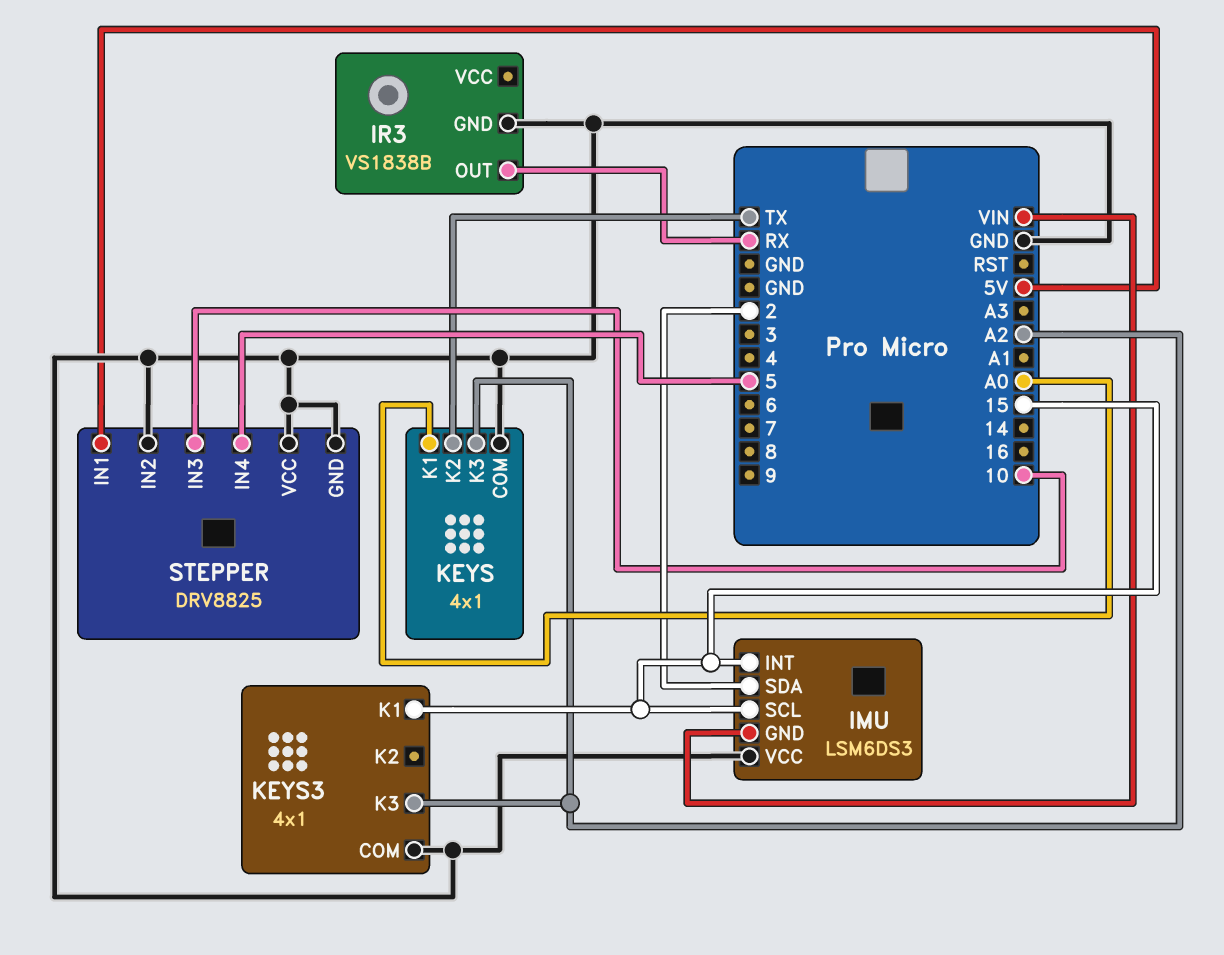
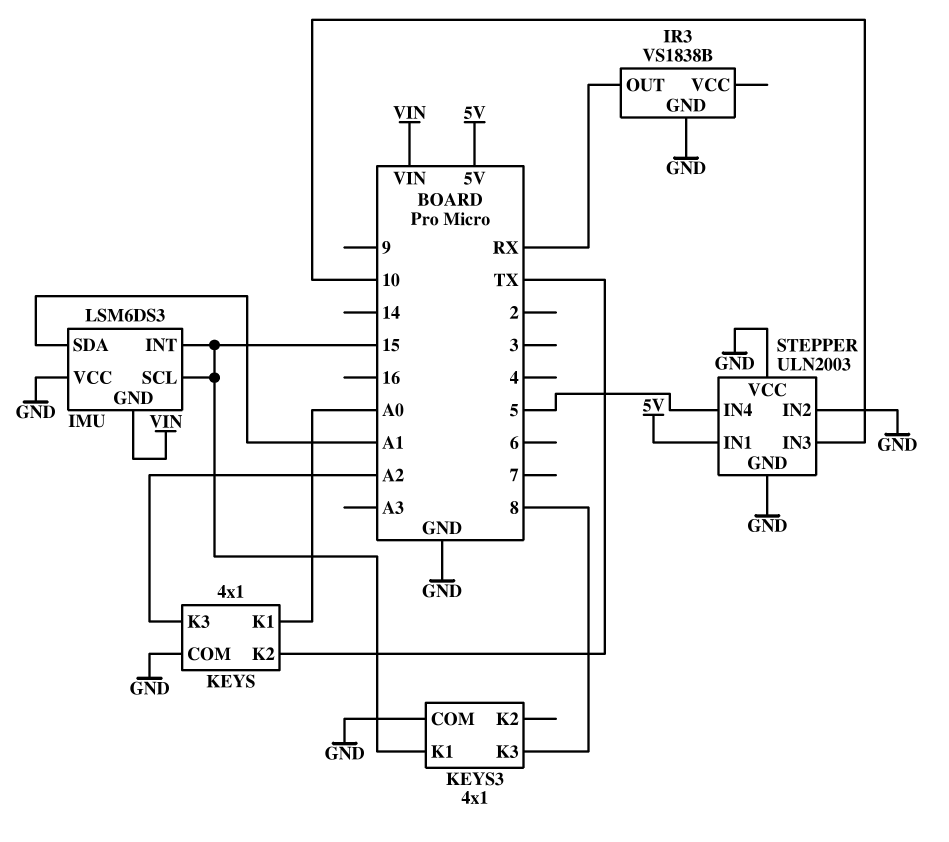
IMU pin SDA: 2 -> A1
KEYS3 pin K3: A2 -> 8
STEPPER: DRV8825 -> ULN2003

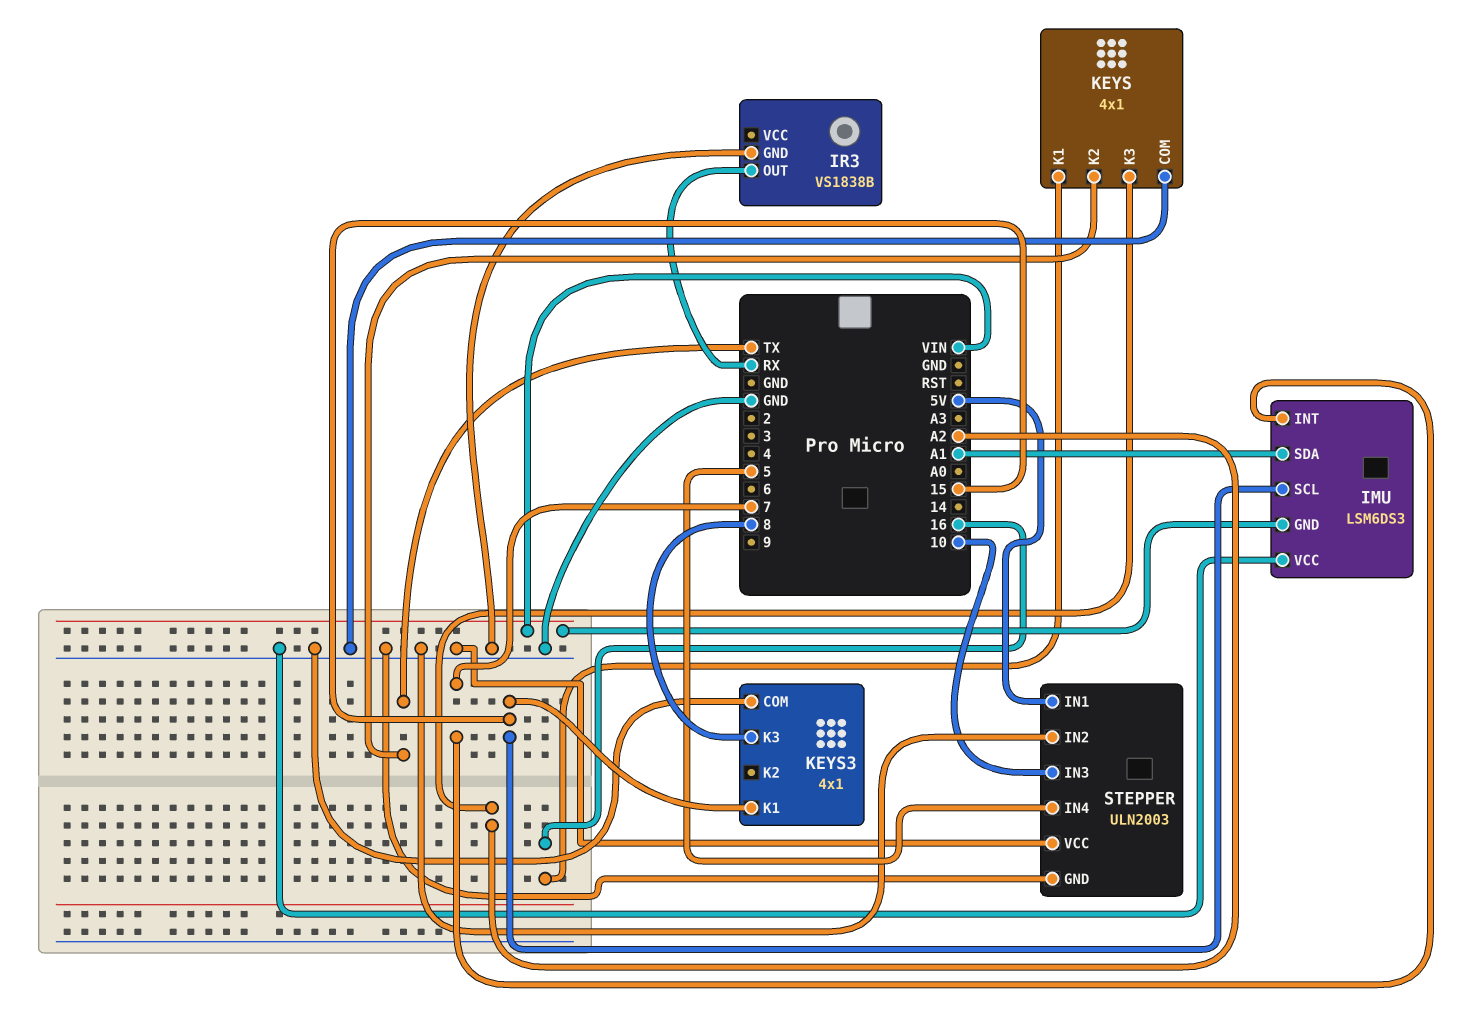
IMU pin INT: 15 -> 7
KEYS pin K1: A0 -> 16

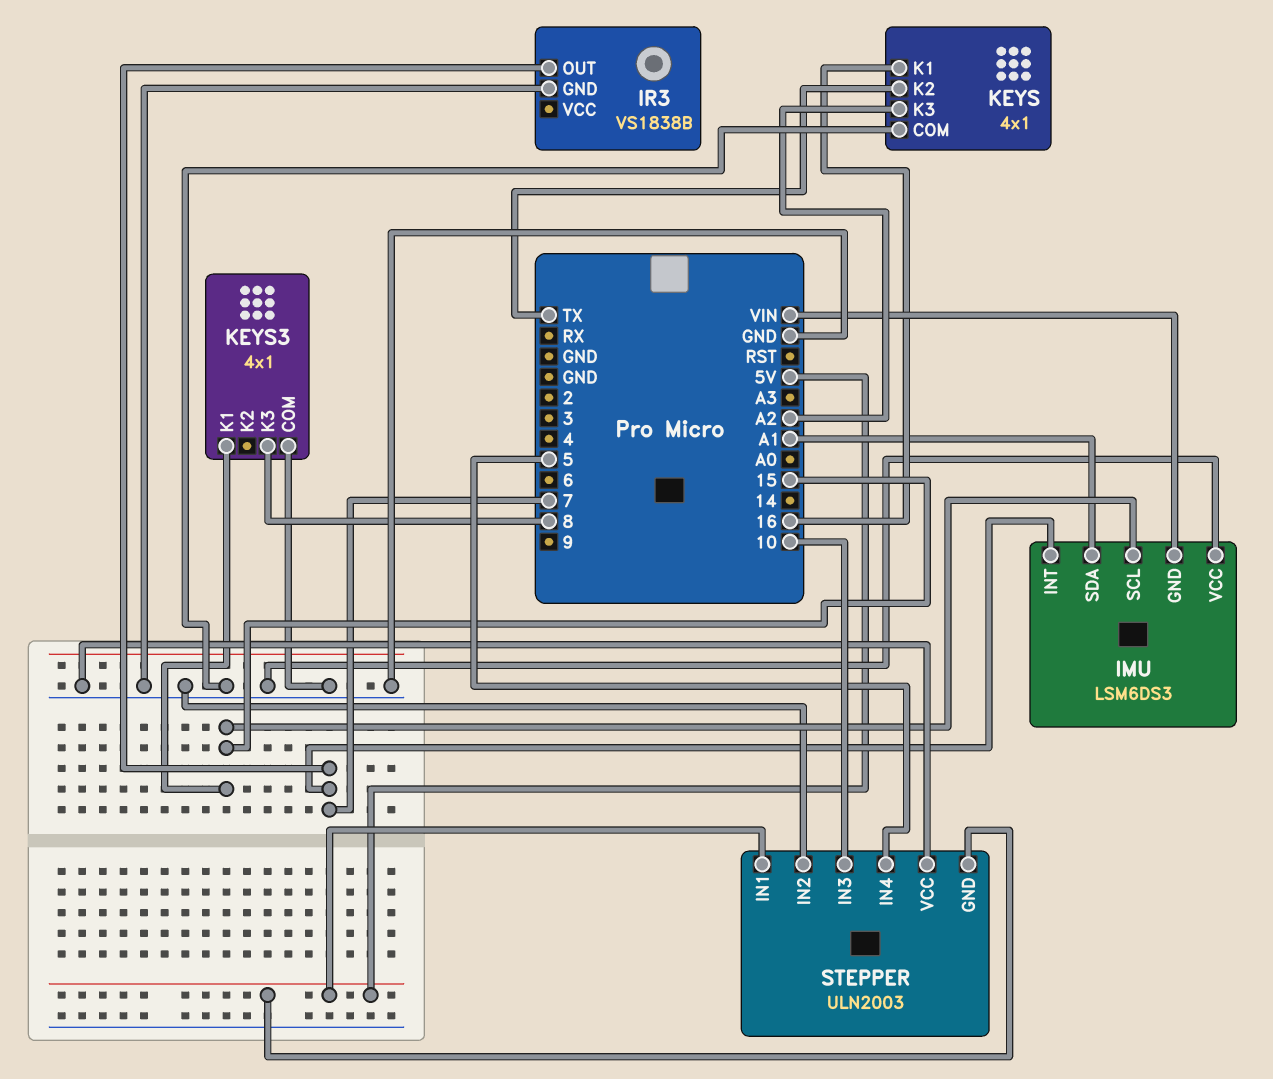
IR3 pin OUT: RX -> 7
STEPPER pin GND: GND -> 5V

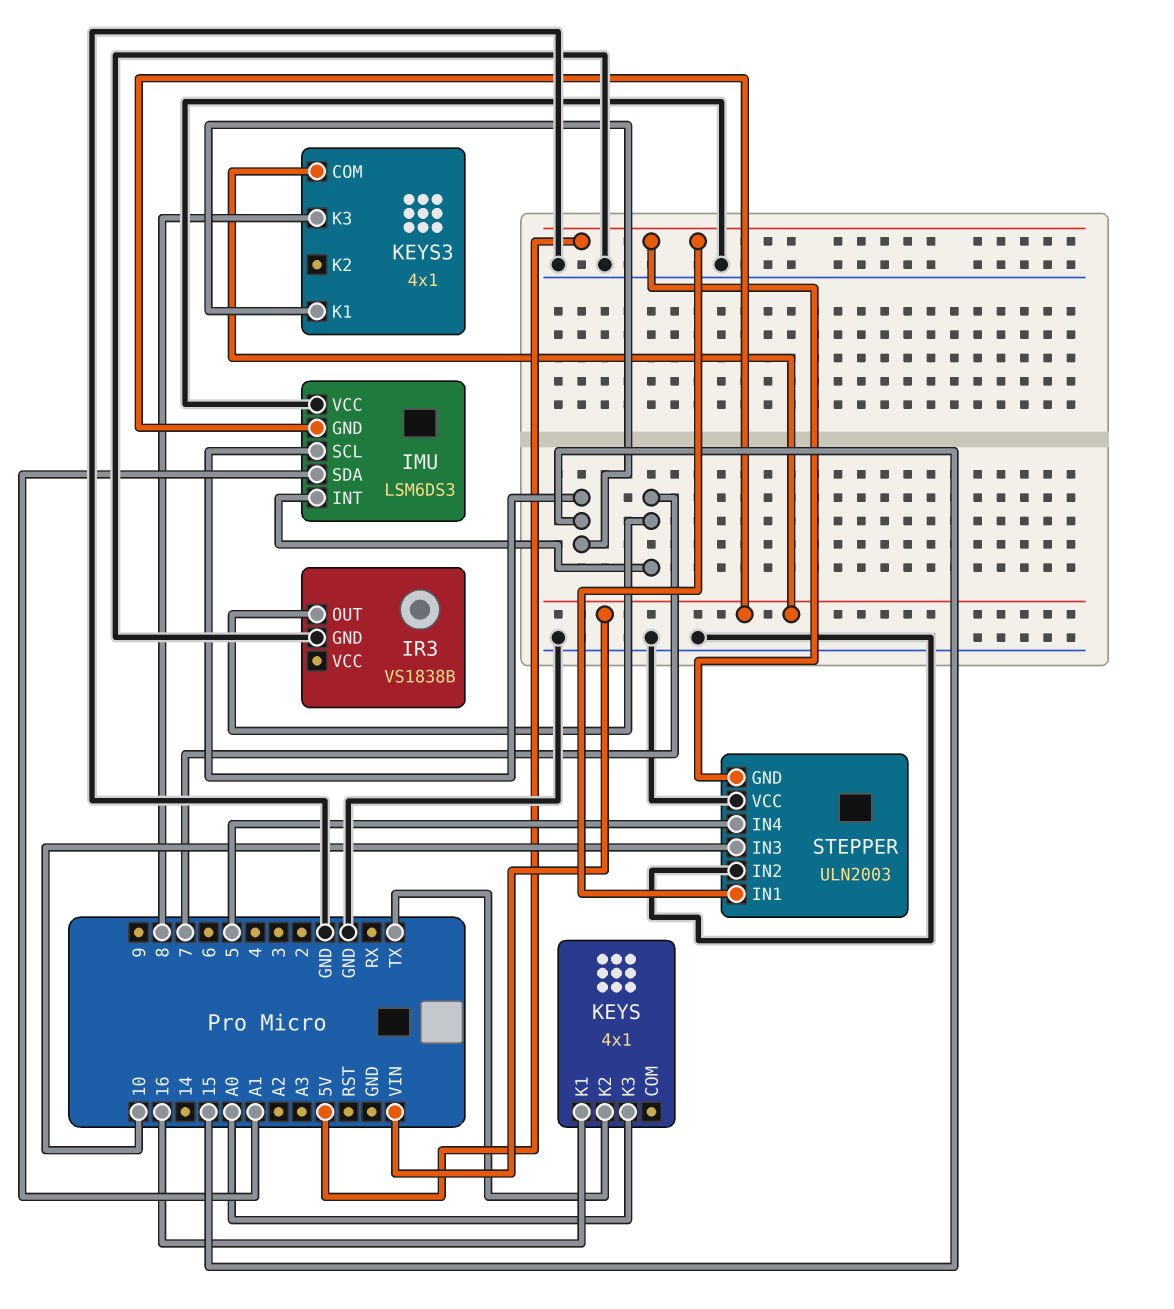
KEYS pin COM: GND -> none
KEYS pin K3: A2 -> A0
KEYS3 pin COM: GND -> VIN

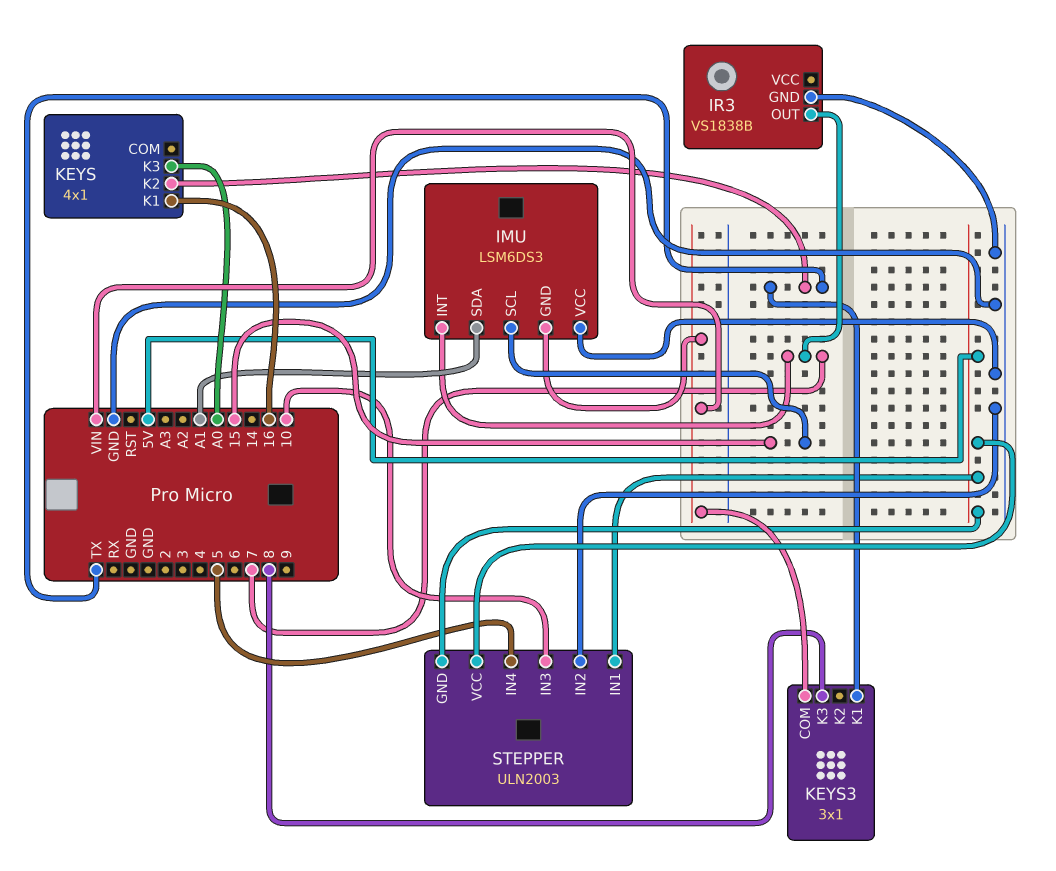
KEYS3: 4x1 -> 3x1
KEYS3 pin K1: 15 -> TX
STEPPER pin VCC: GND -> 5V

